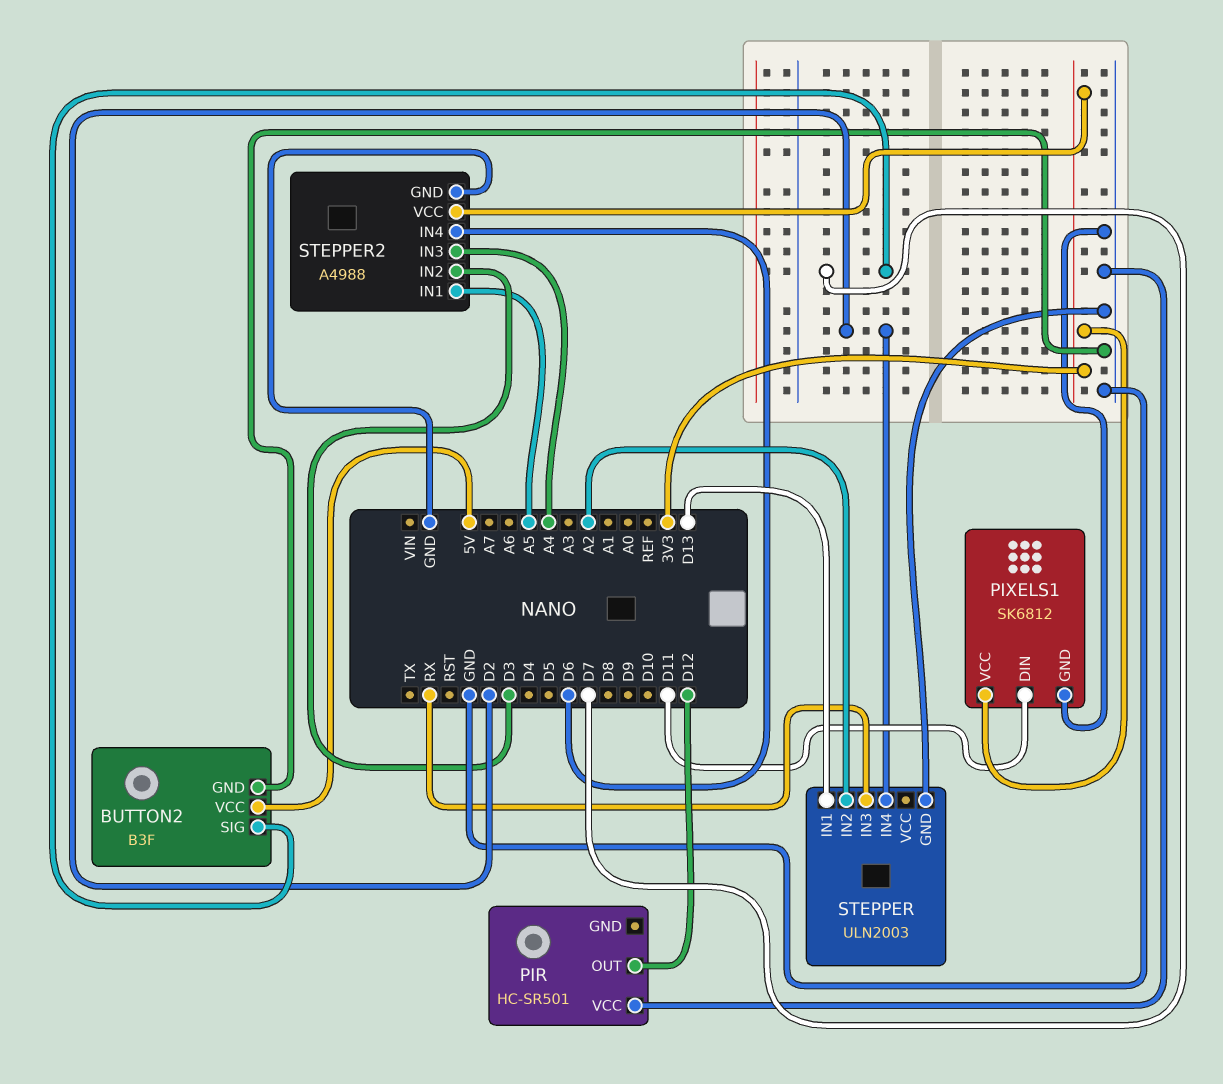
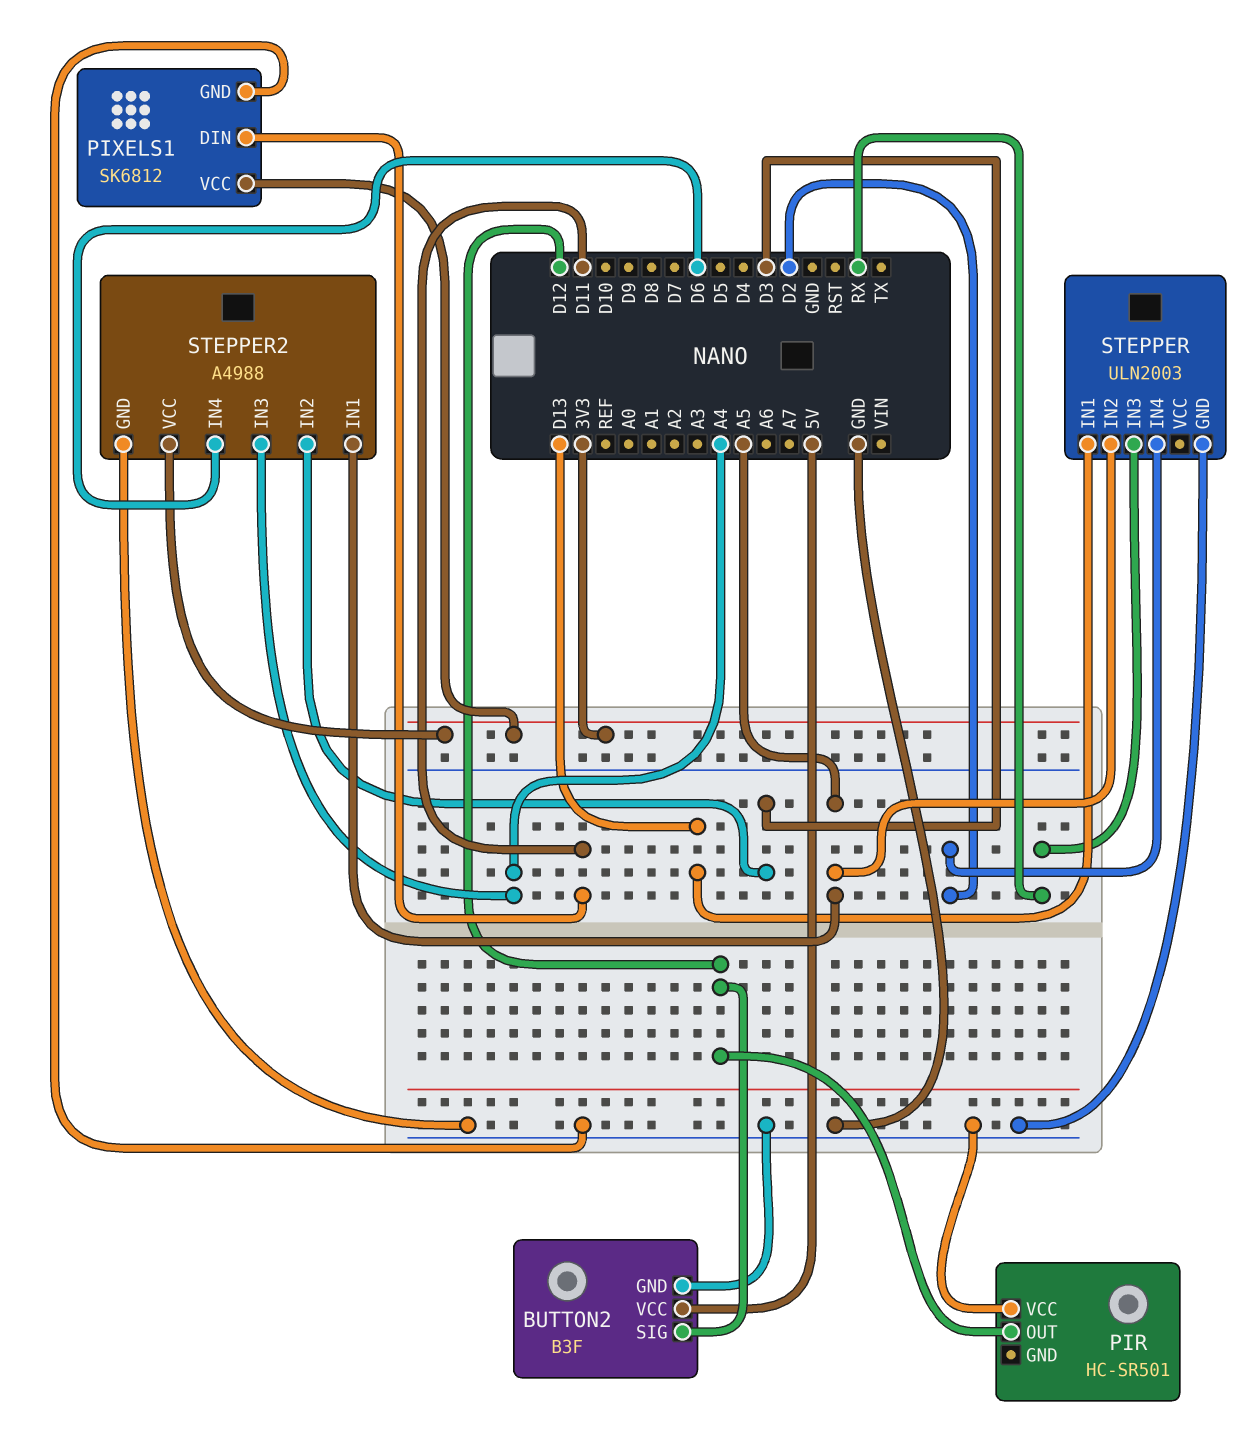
BUTTON2 pin SIG: D7 -> D12
STEPPER pin IN2: A2 -> A5

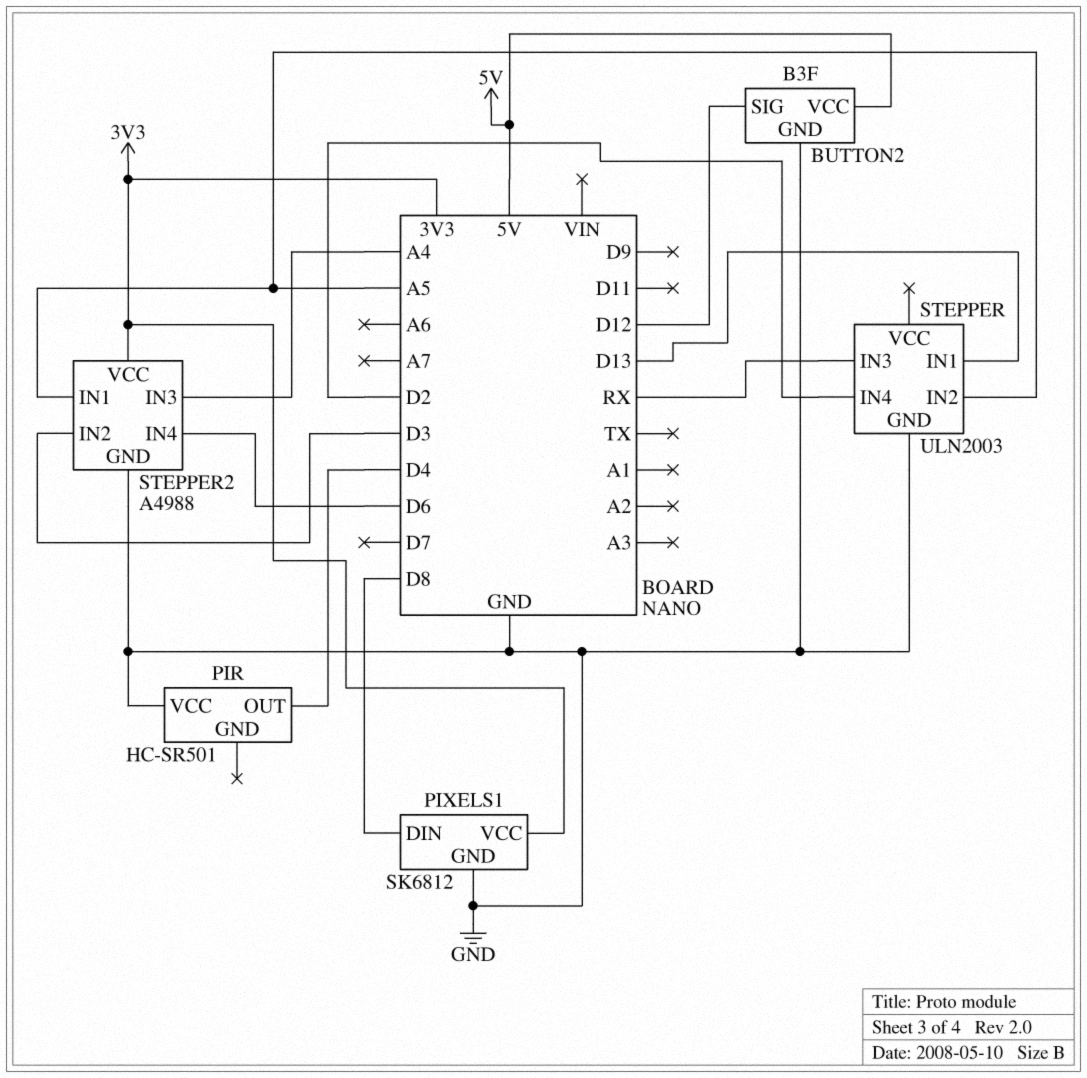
PIR pin OUT: D12 -> D4
PIXELS1 pin DIN: D11 -> D8

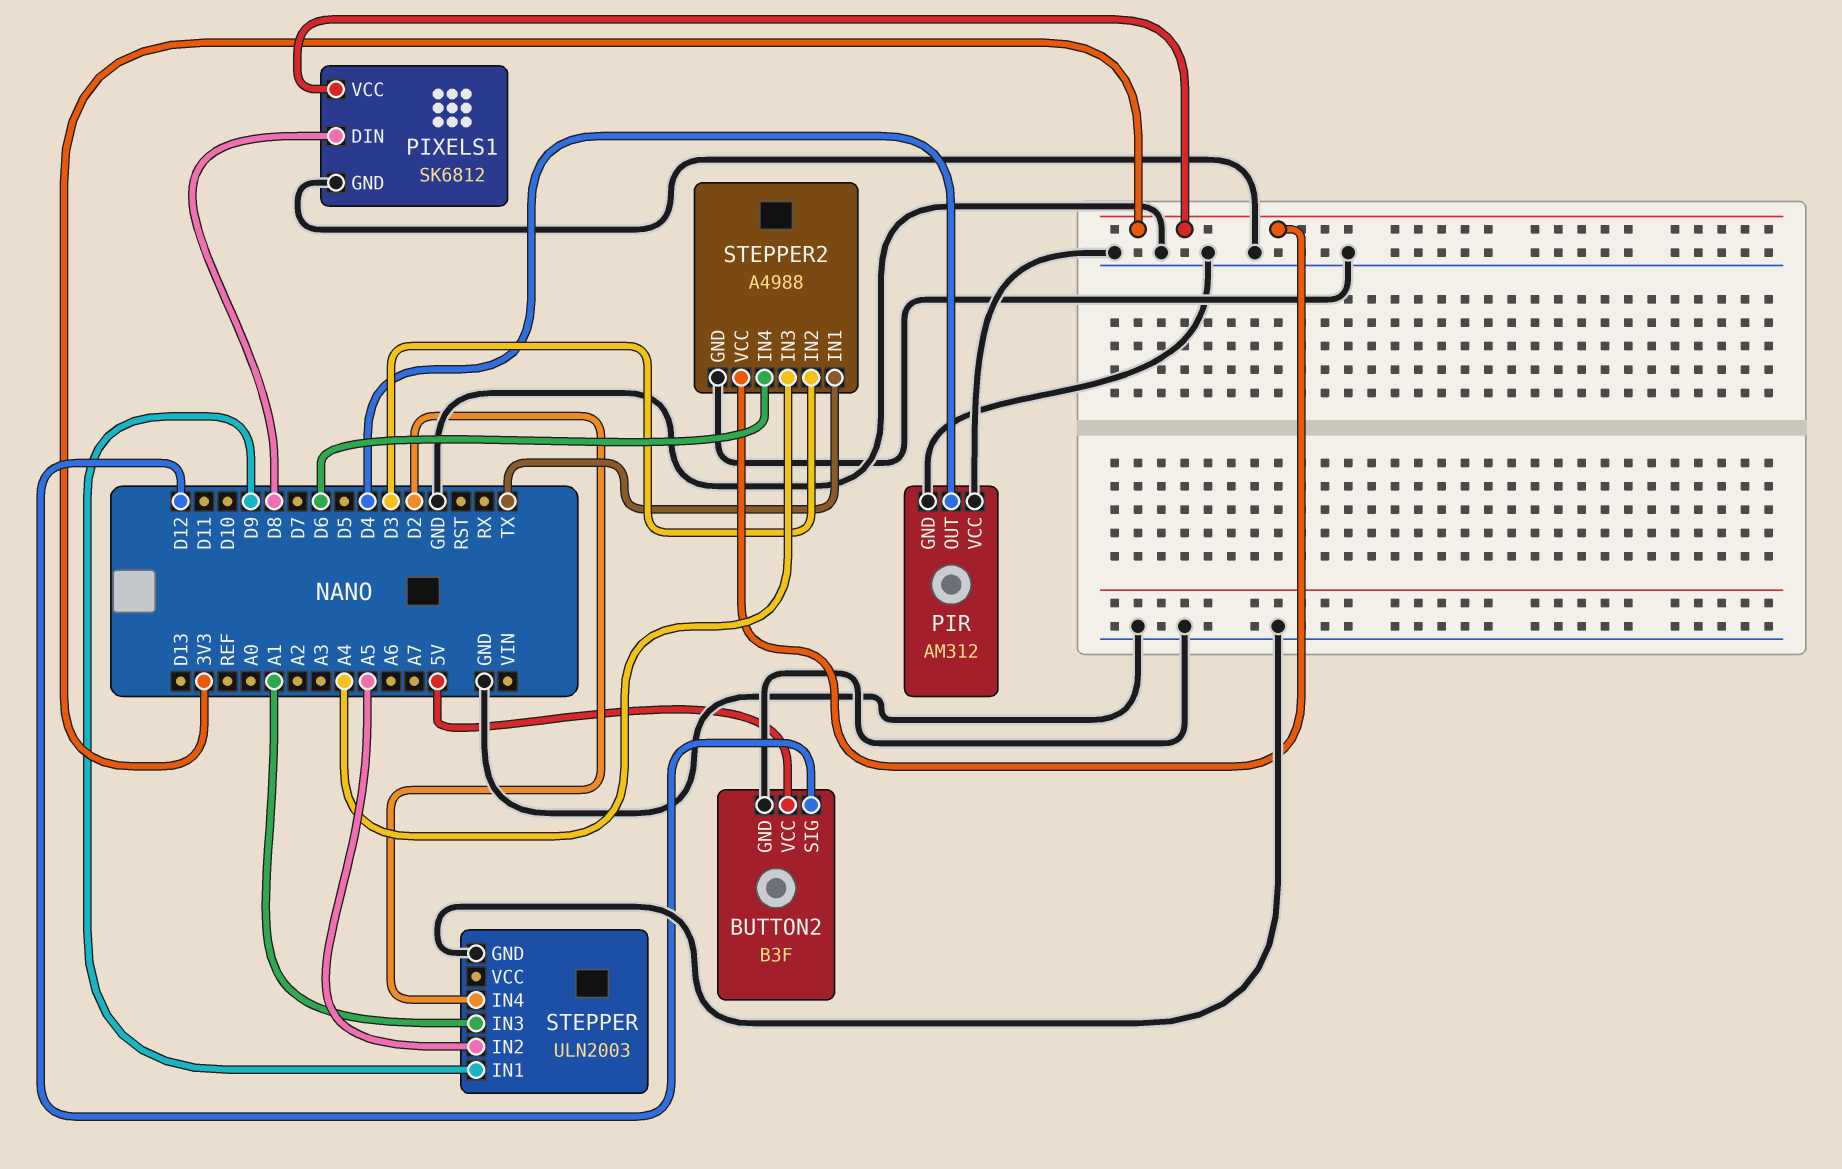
PIR: HC-SR501 -> AM312
PIR pin GND: none -> GND
STEPPER pin IN1: D13 -> D9
STEPPER pin IN3: RX -> A1
STEPPER2 pin IN1: A5 -> TX

